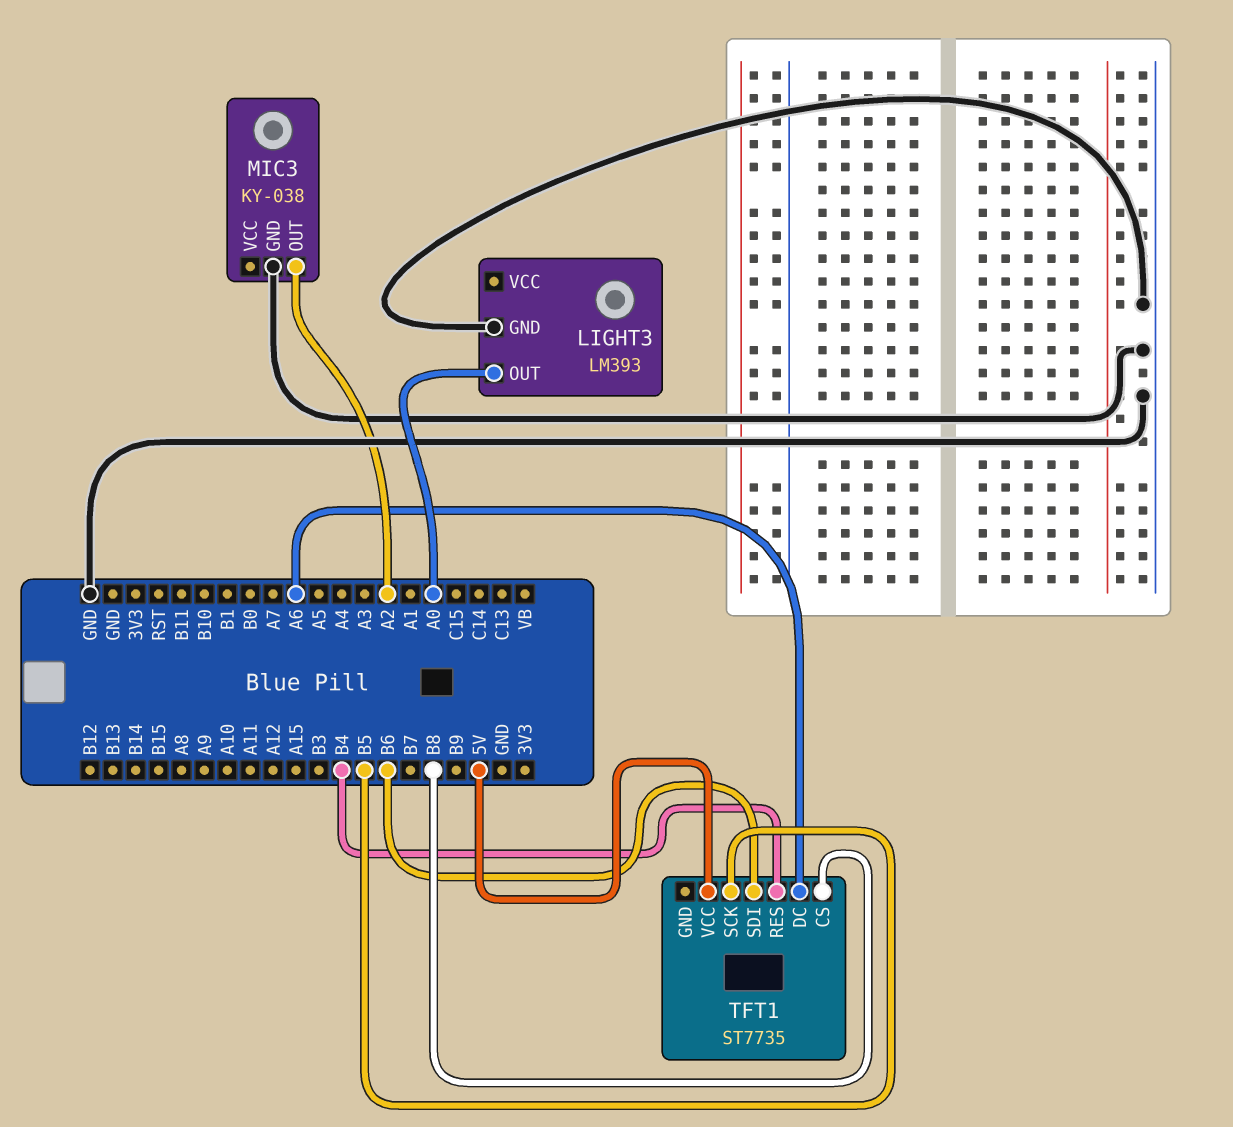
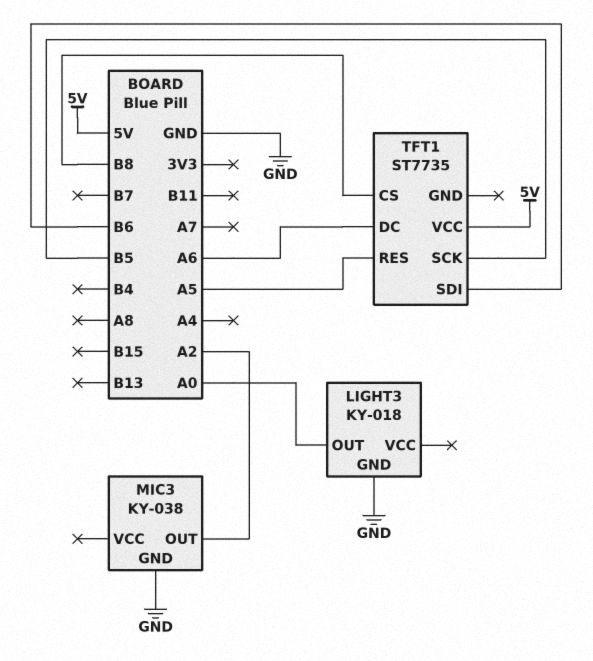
LIGHT3: LM393 -> KY-018
TFT1 pin RES: B4 -> A5

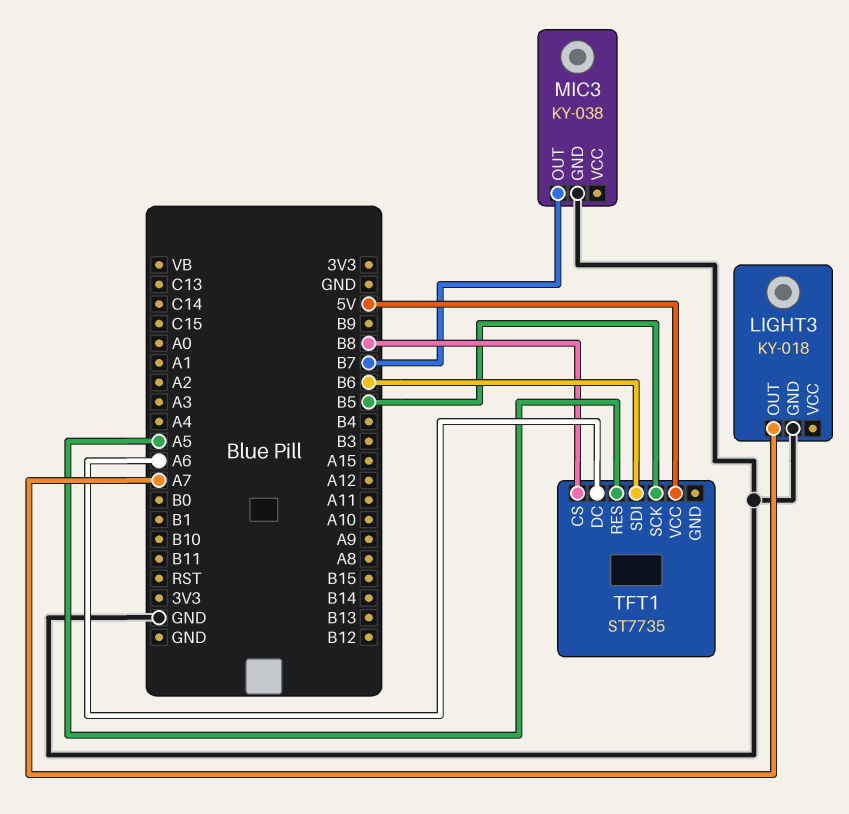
LIGHT3 pin OUT: A0 -> A7
MIC3 pin OUT: A2 -> B7

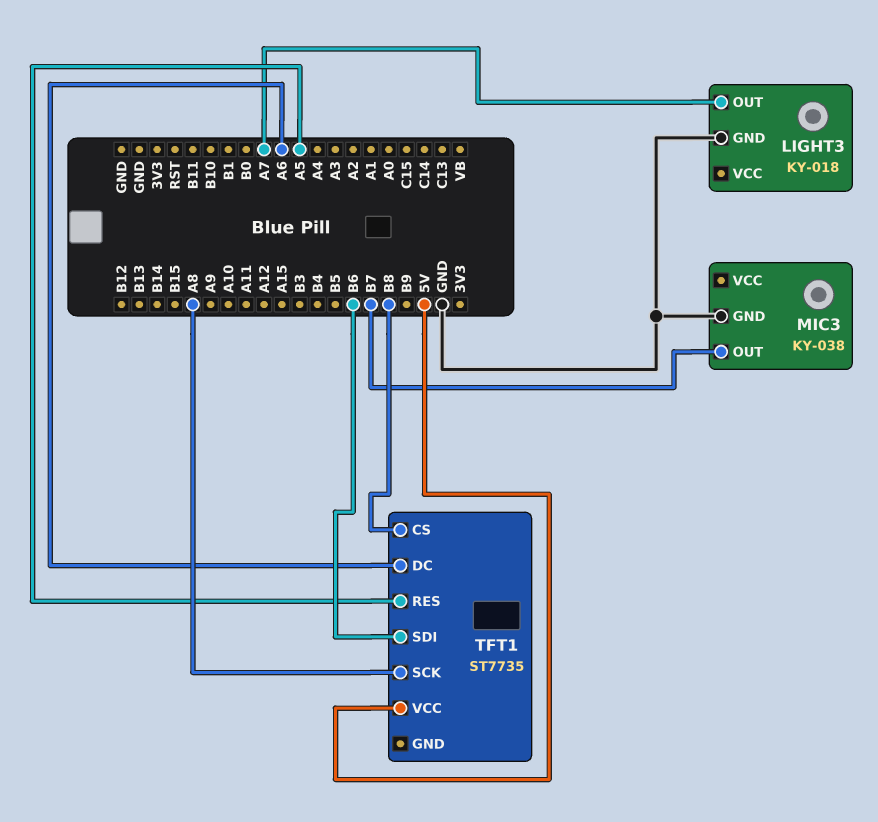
TFT1 pin SCK: B5 -> A8

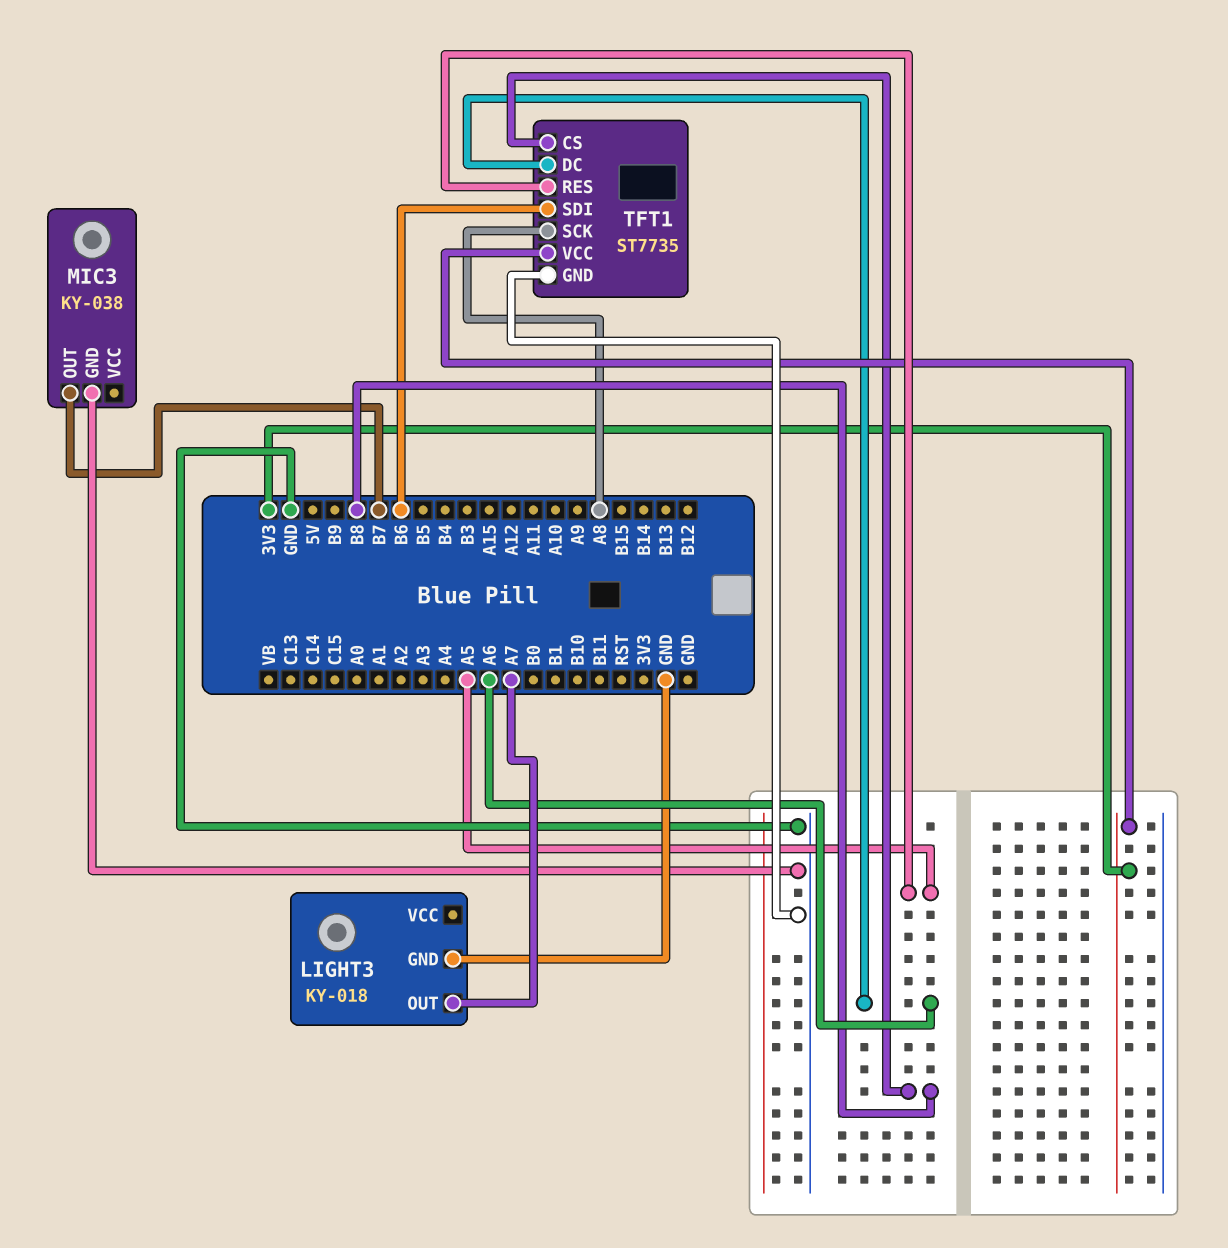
TFT1 pin GND: none -> GND
TFT1 pin VCC: 5V -> 3V3

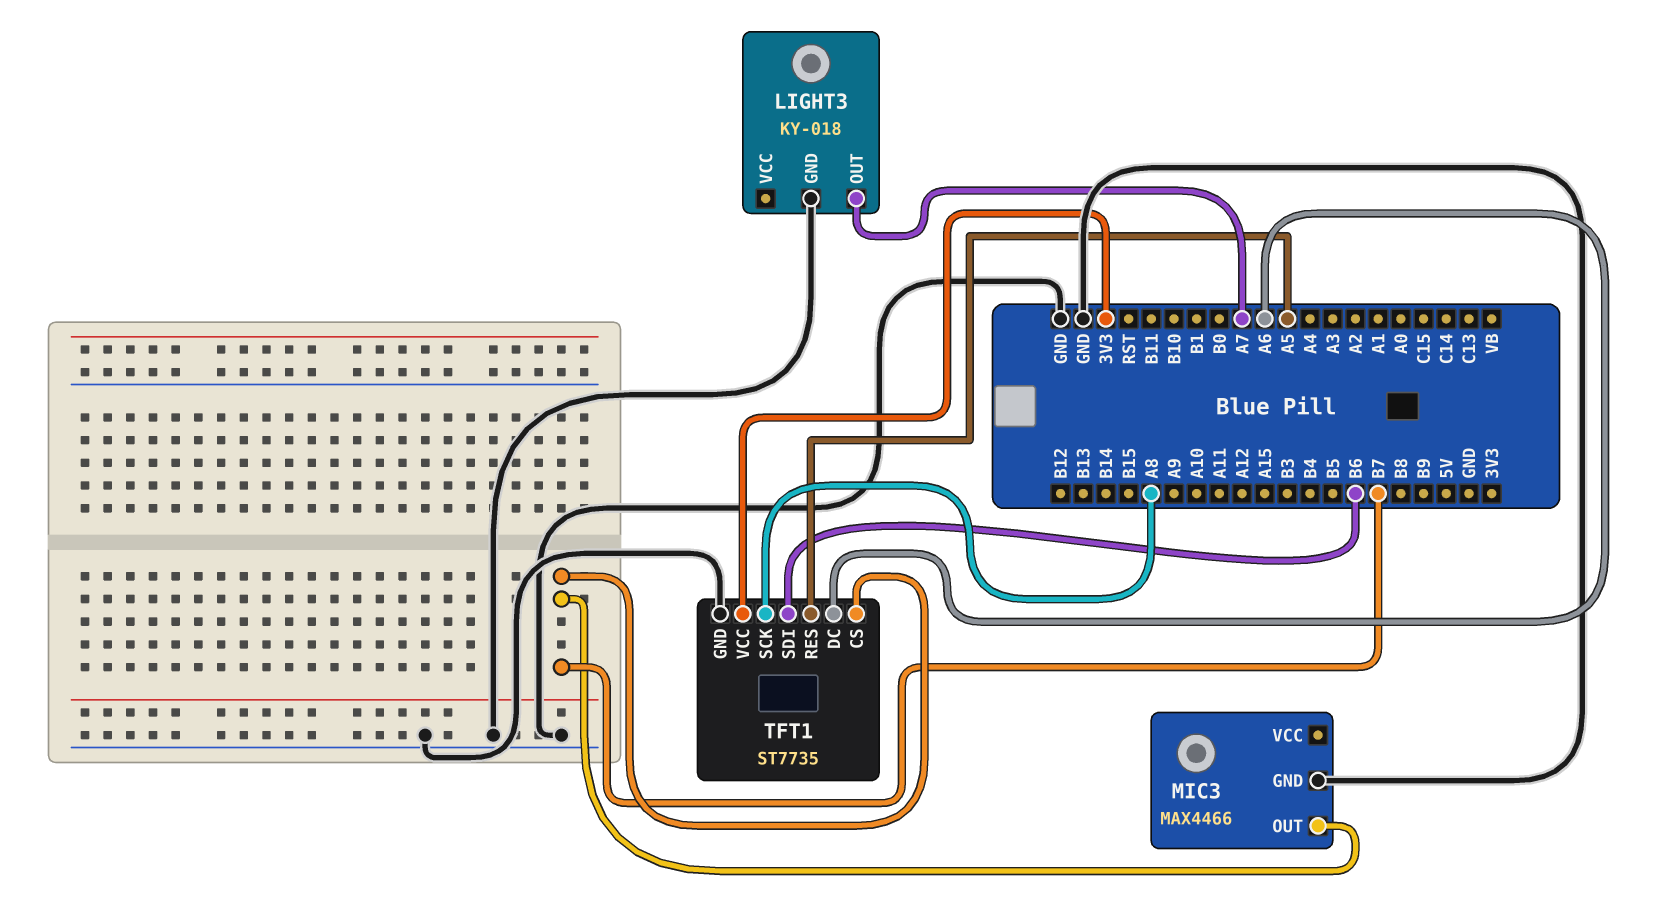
MIC3: KY-038 -> MAX4466
TFT1 pin CS: B8 -> B7

